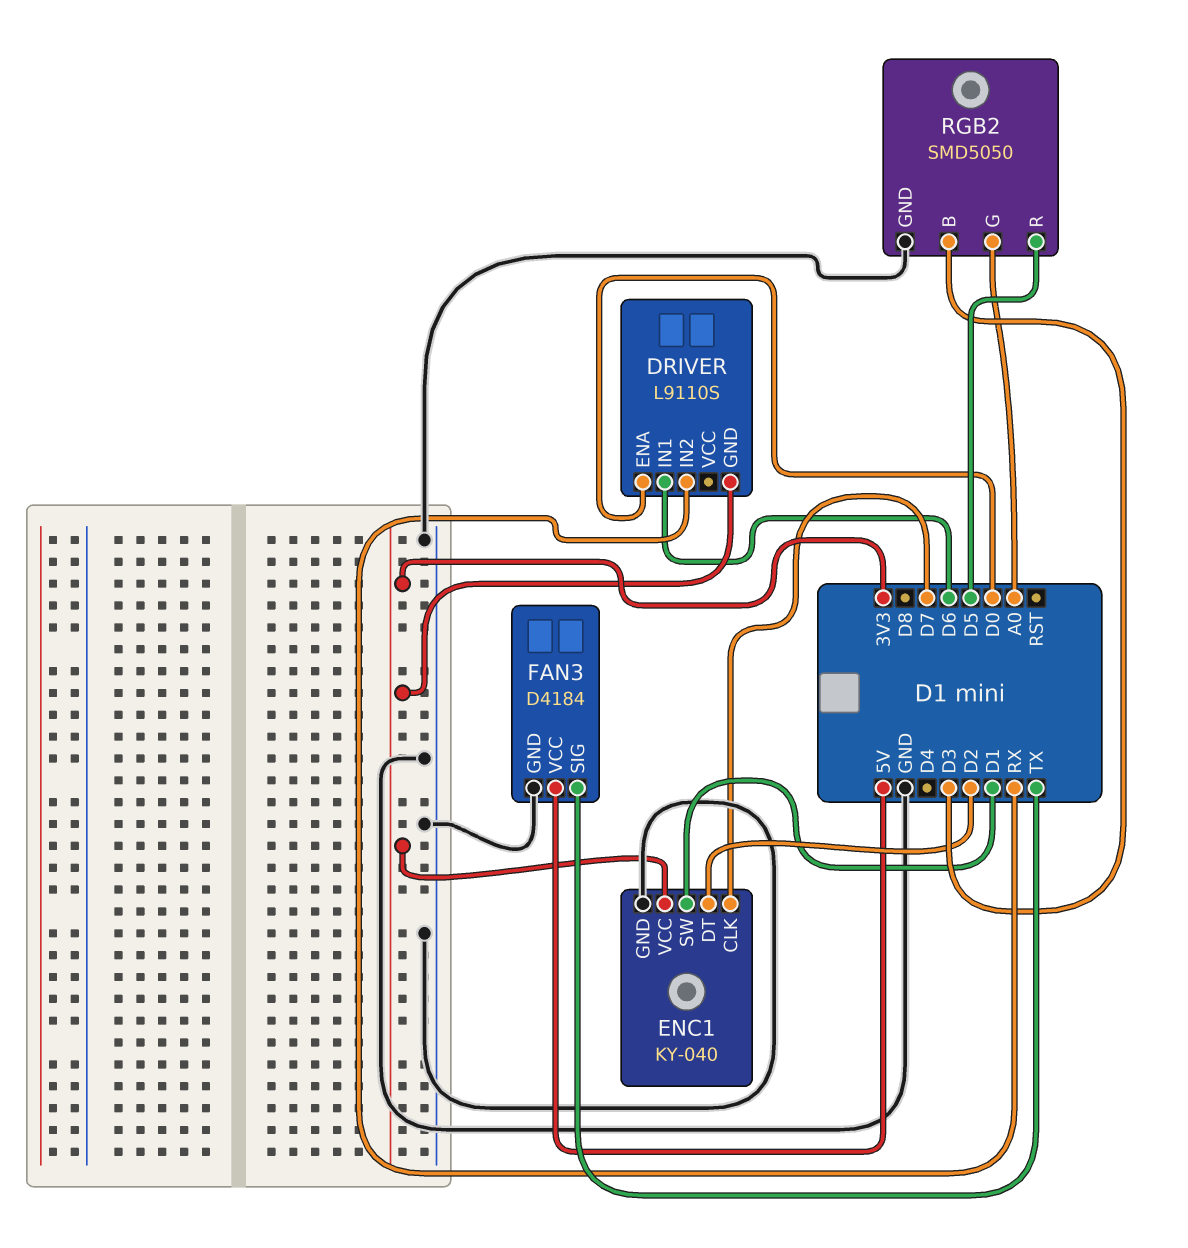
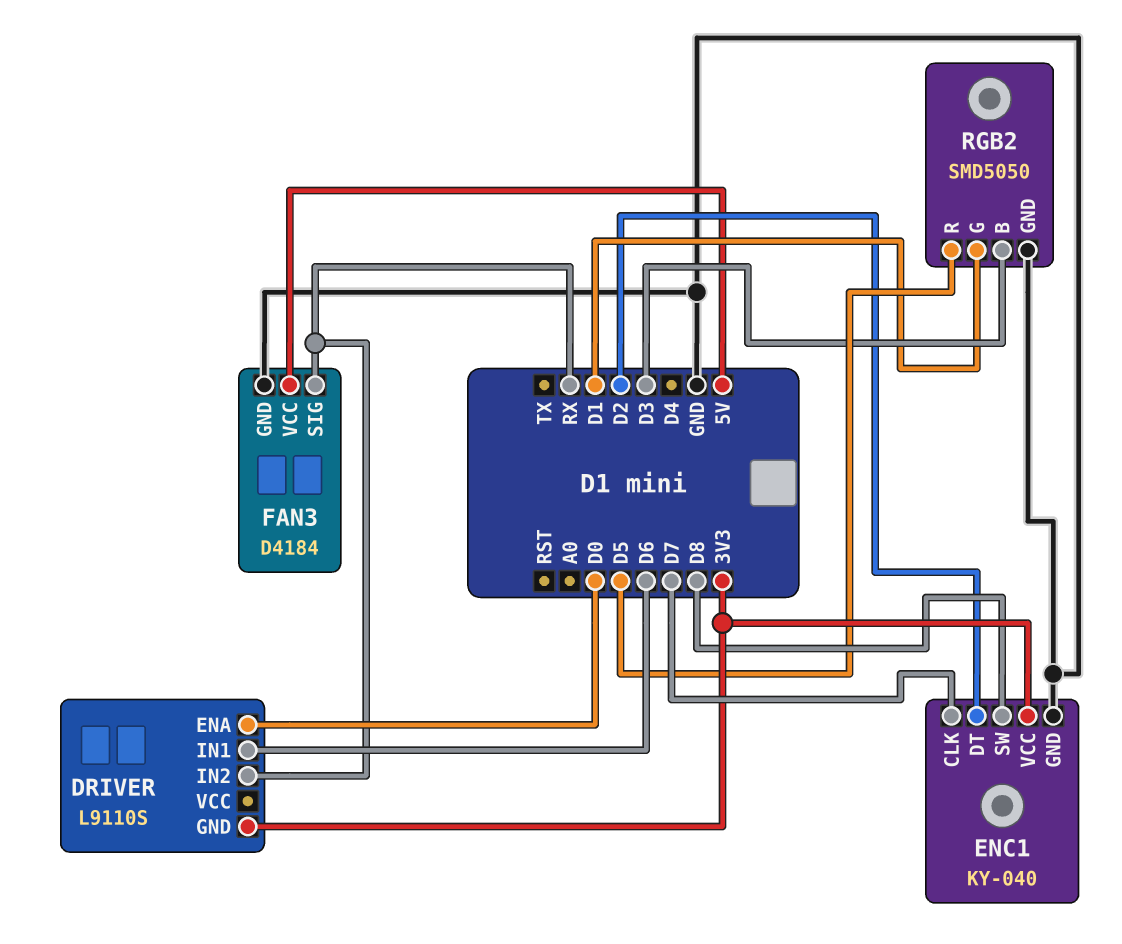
ENC1 pin SW: D1 -> D8
FAN3 pin SIG: TX -> RX
RGB2 pin G: A0 -> D1

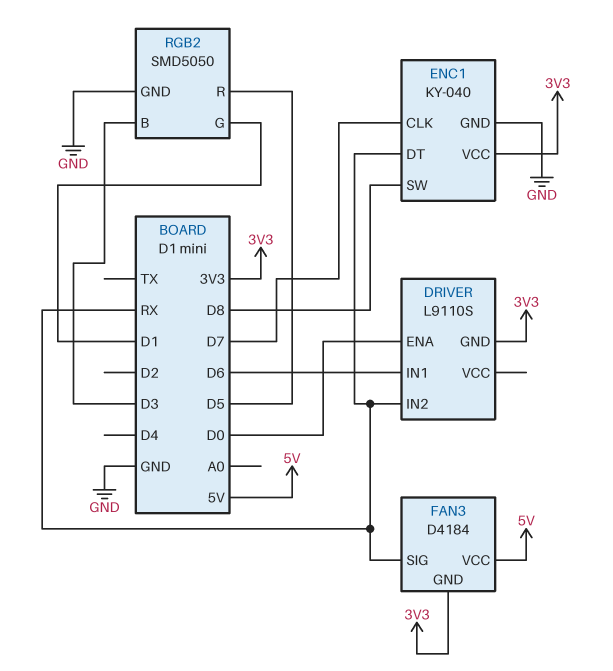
ENC1 pin DT: D2 -> RX
FAN3 pin GND: GND -> 3V3

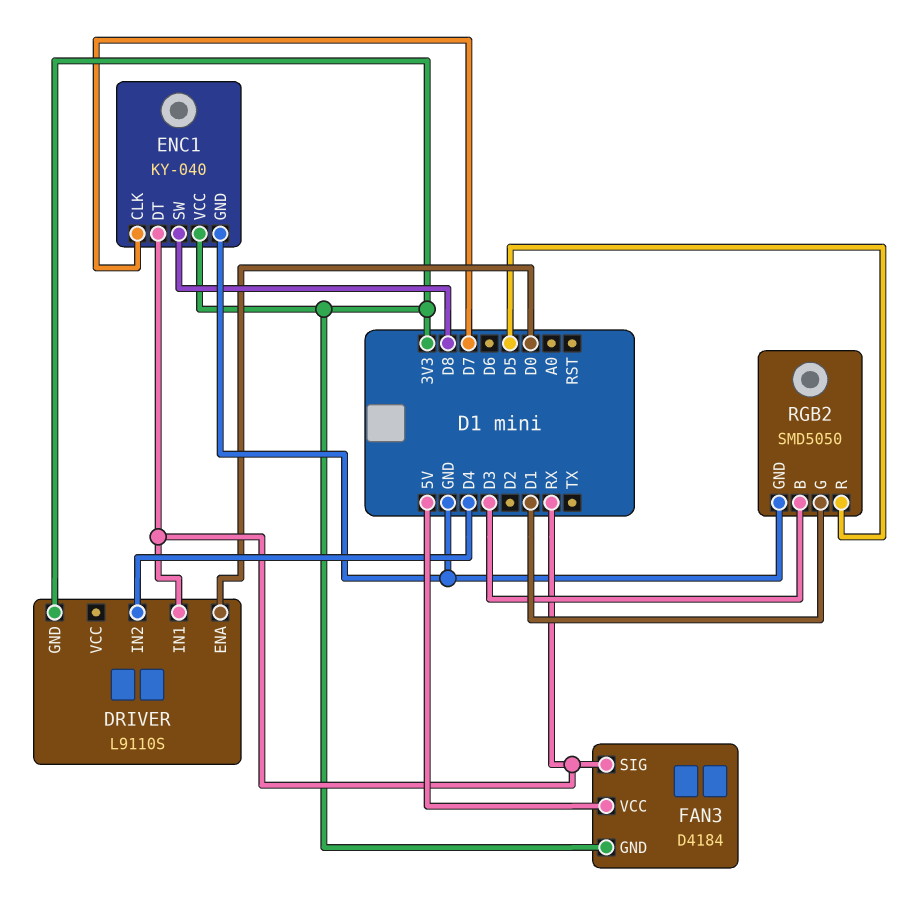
DRIVER pin IN1: D6 -> RX
DRIVER pin IN2: RX -> D4

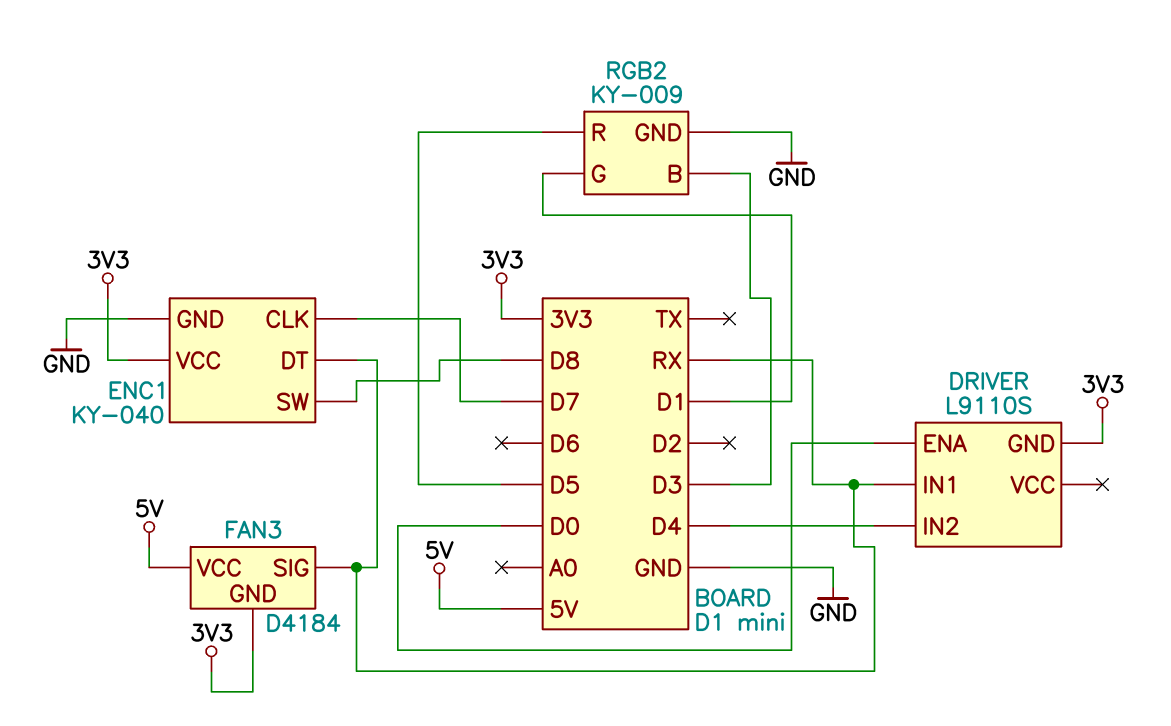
RGB2: SMD5050 -> KY-009

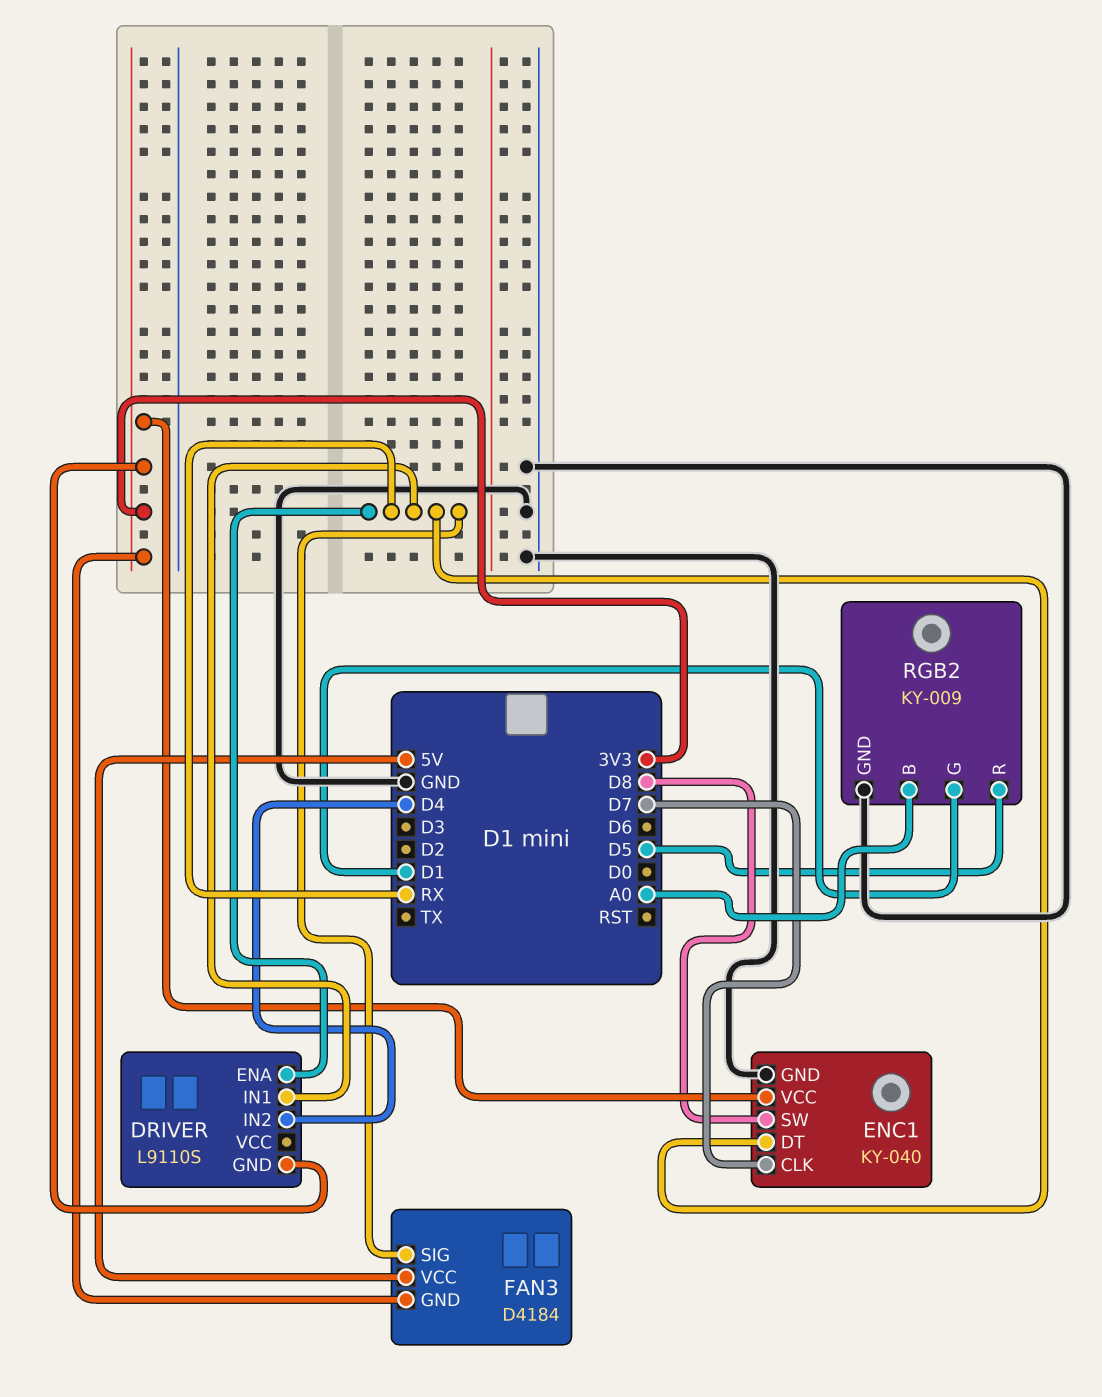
DRIVER pin ENA: D0 -> RX
RGB2 pin B: D3 -> A0

